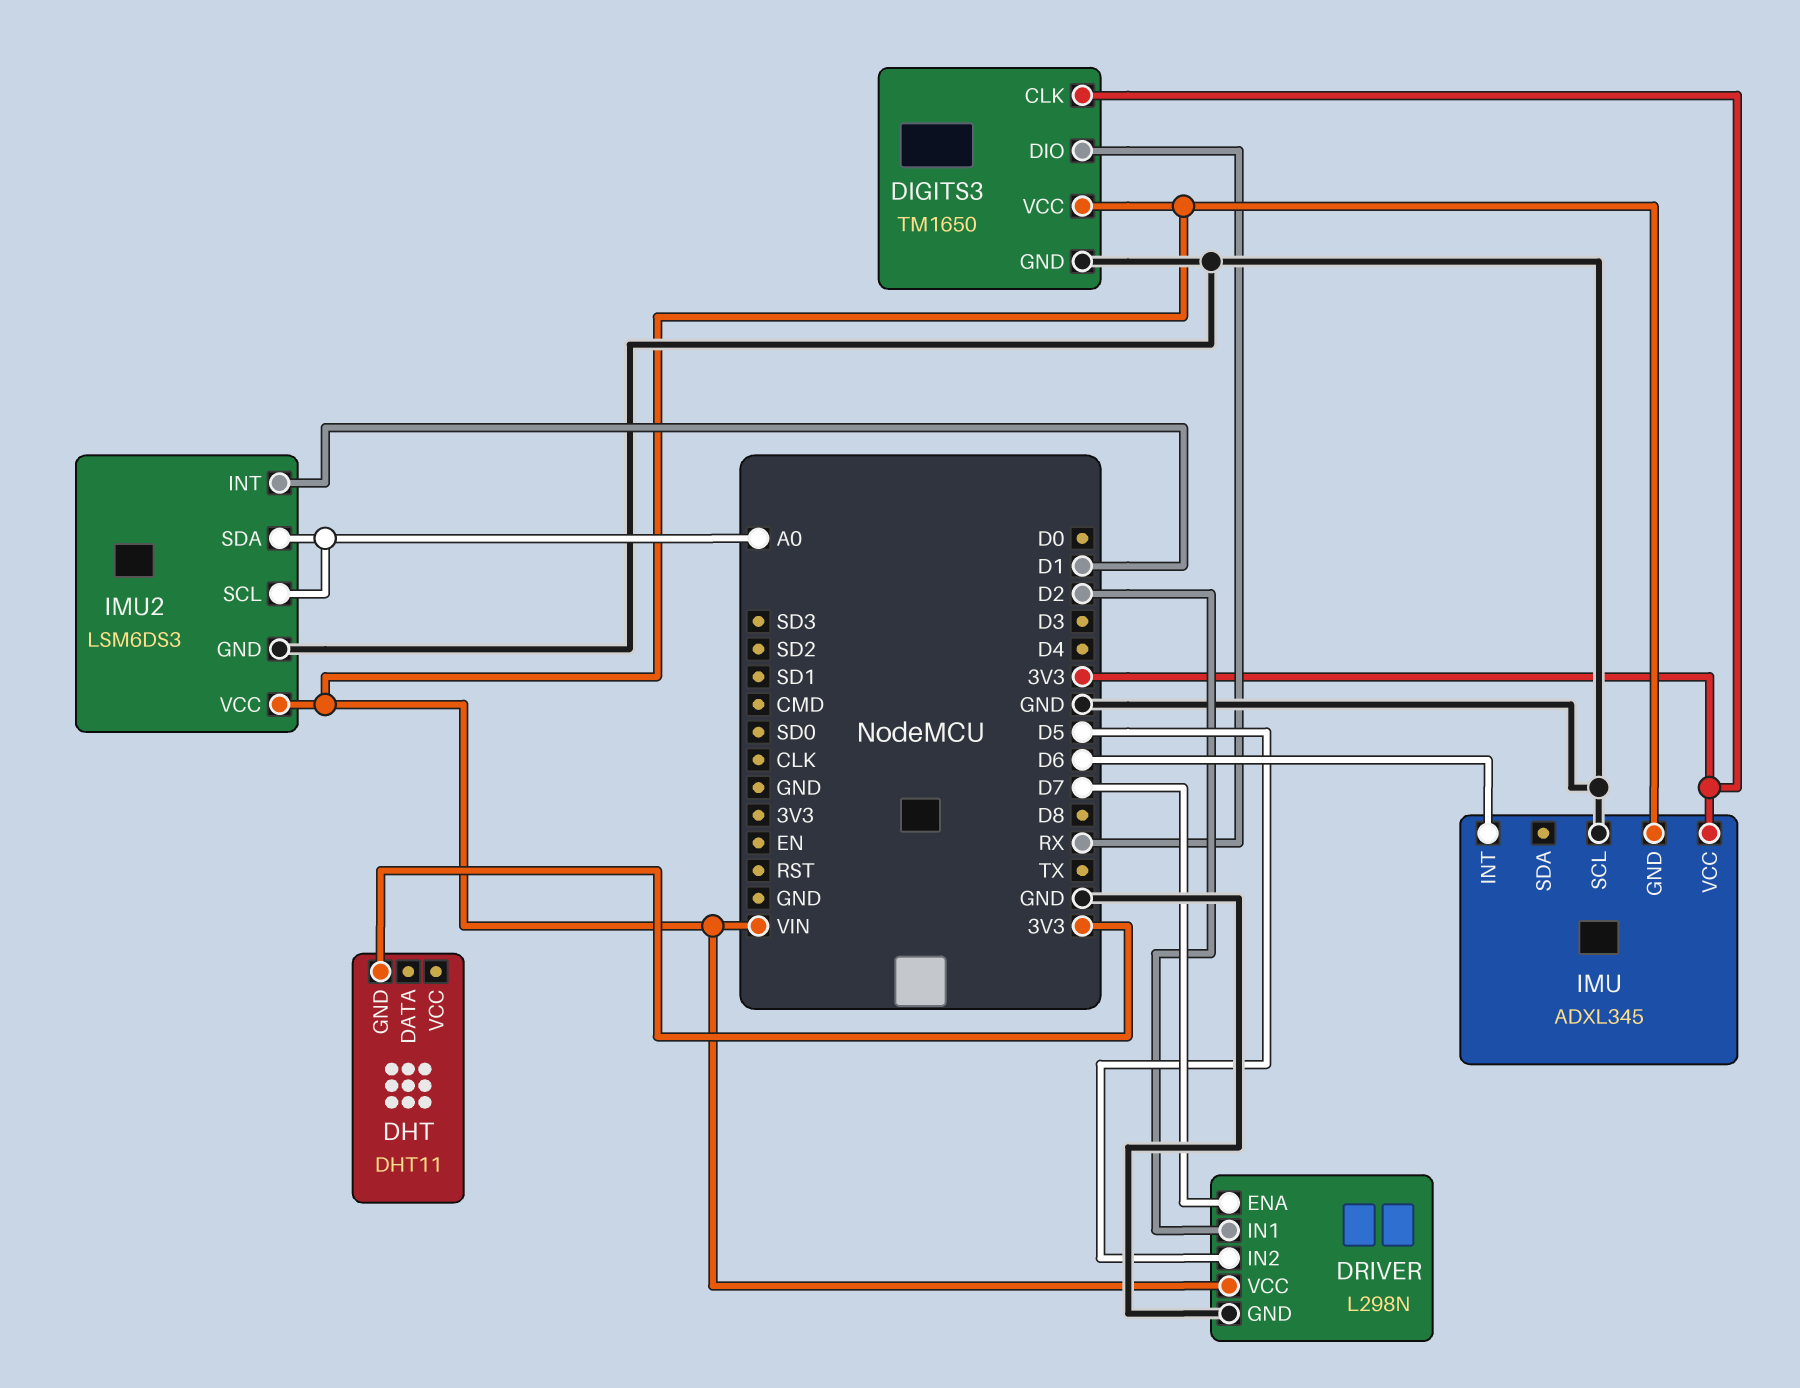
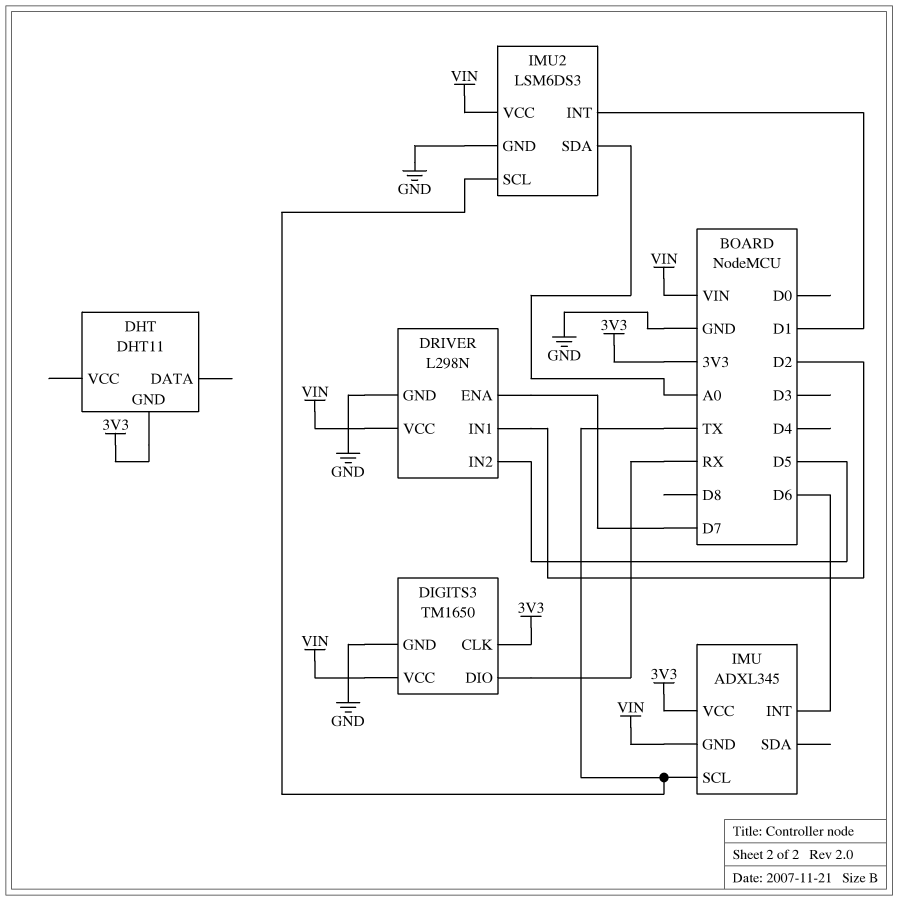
IMU pin SCL: GND -> TX
IMU2 pin SCL: A0 -> TX

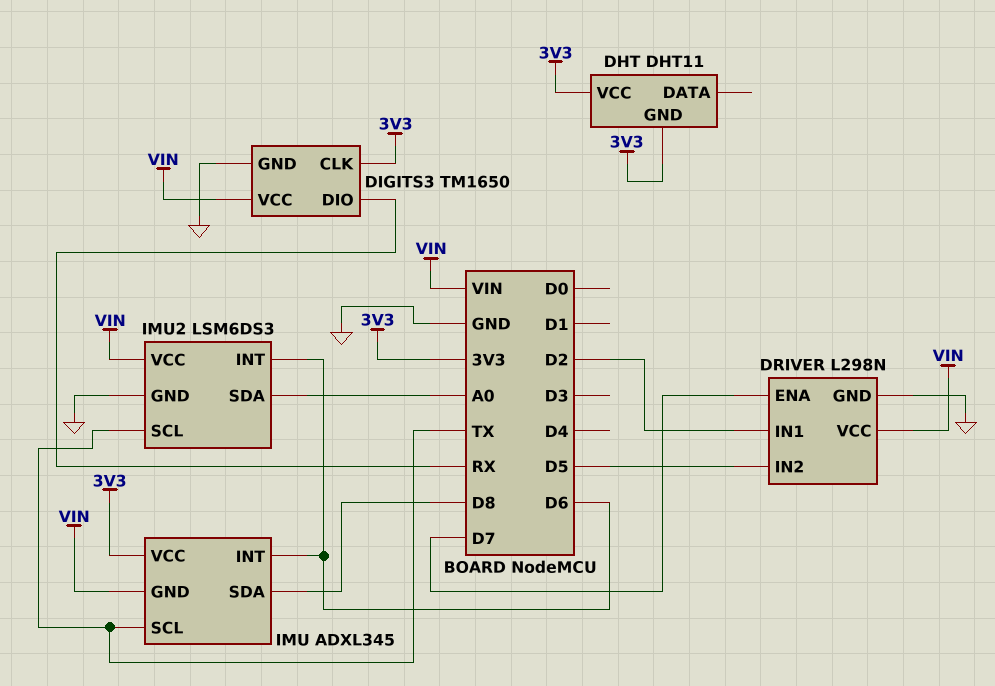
DHT pin VCC: none -> 3V3
IMU pin SDA: none -> D8
IMU2 pin INT: D1 -> D6

